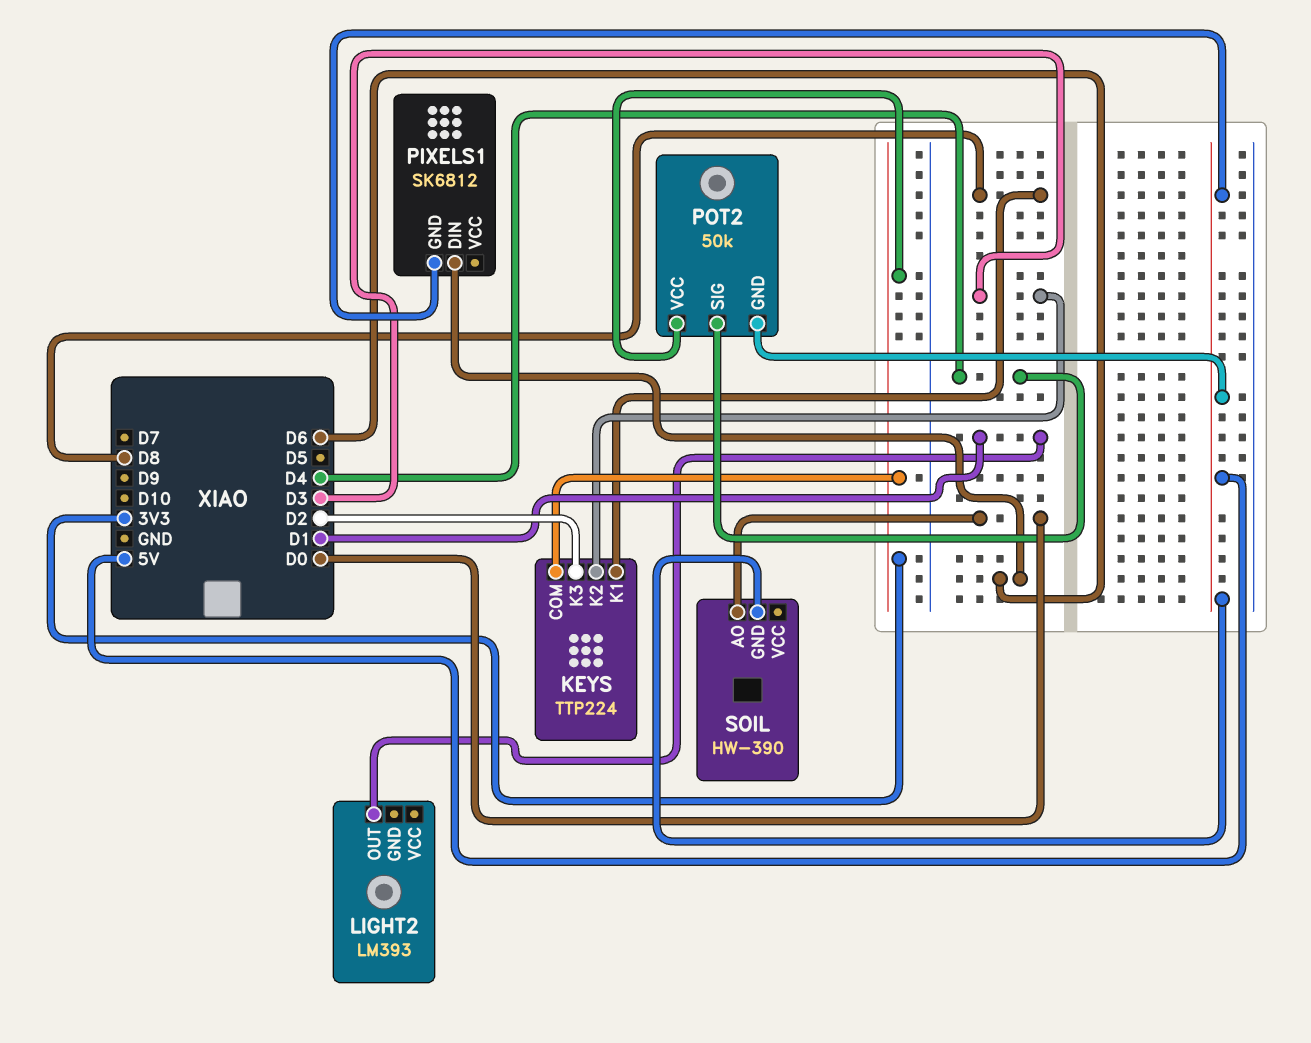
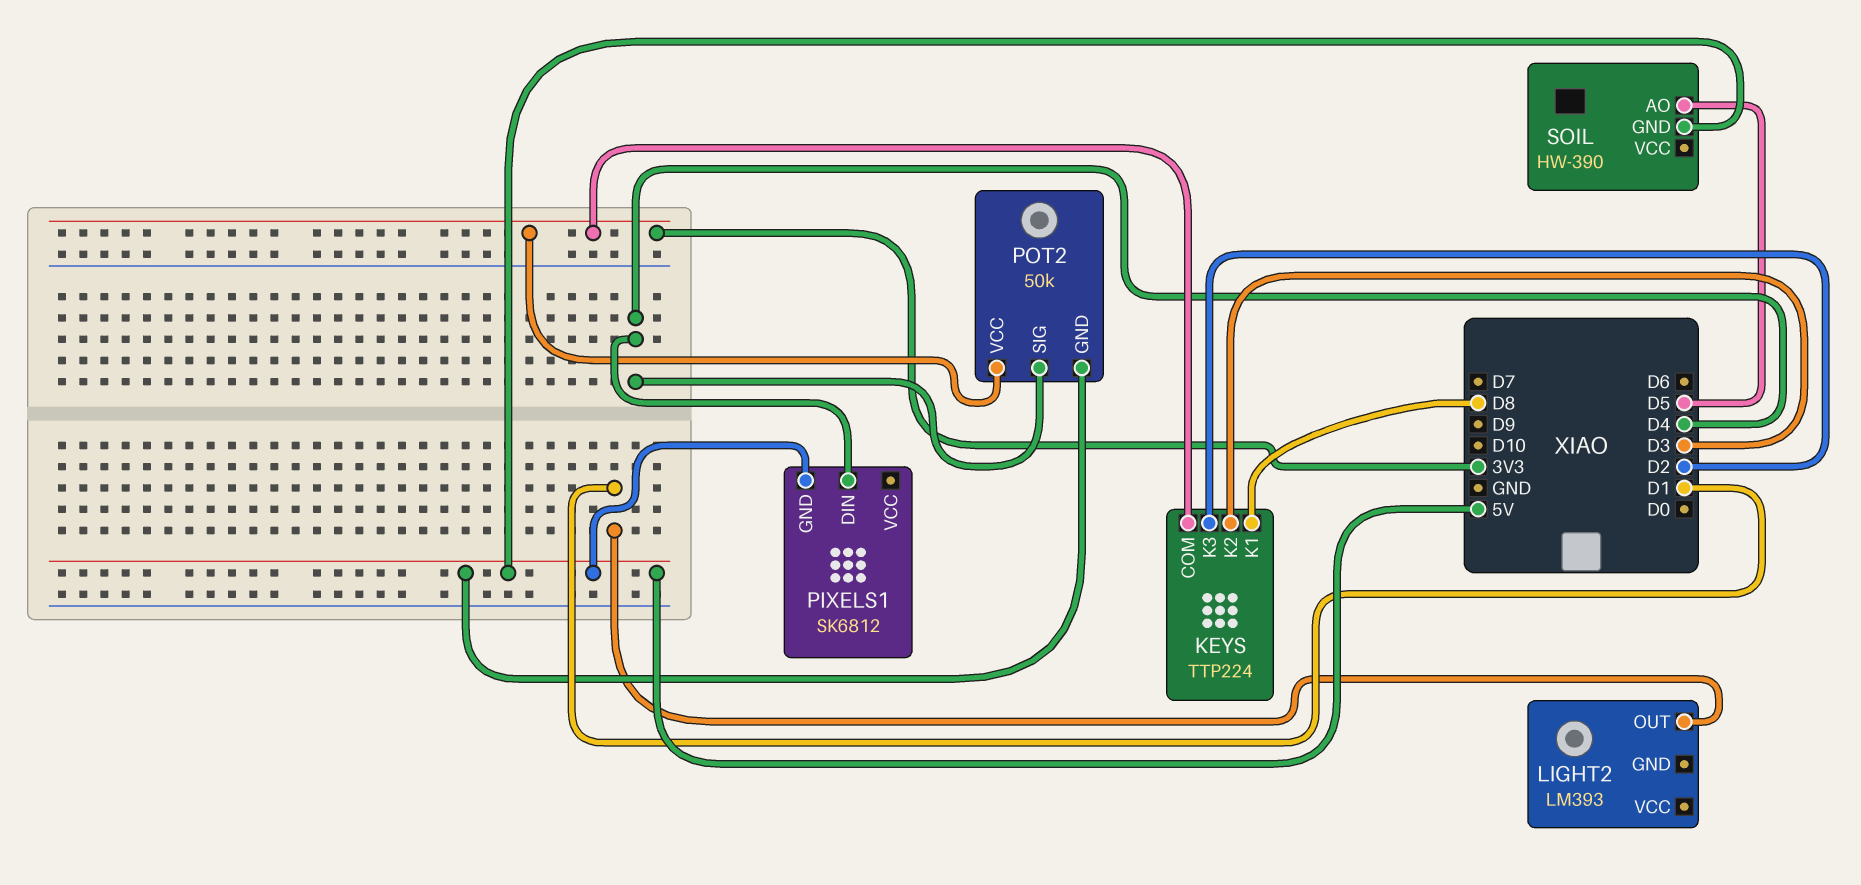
PIXELS1 pin DIN: D6 -> D4
SOIL pin AO: D0 -> D5

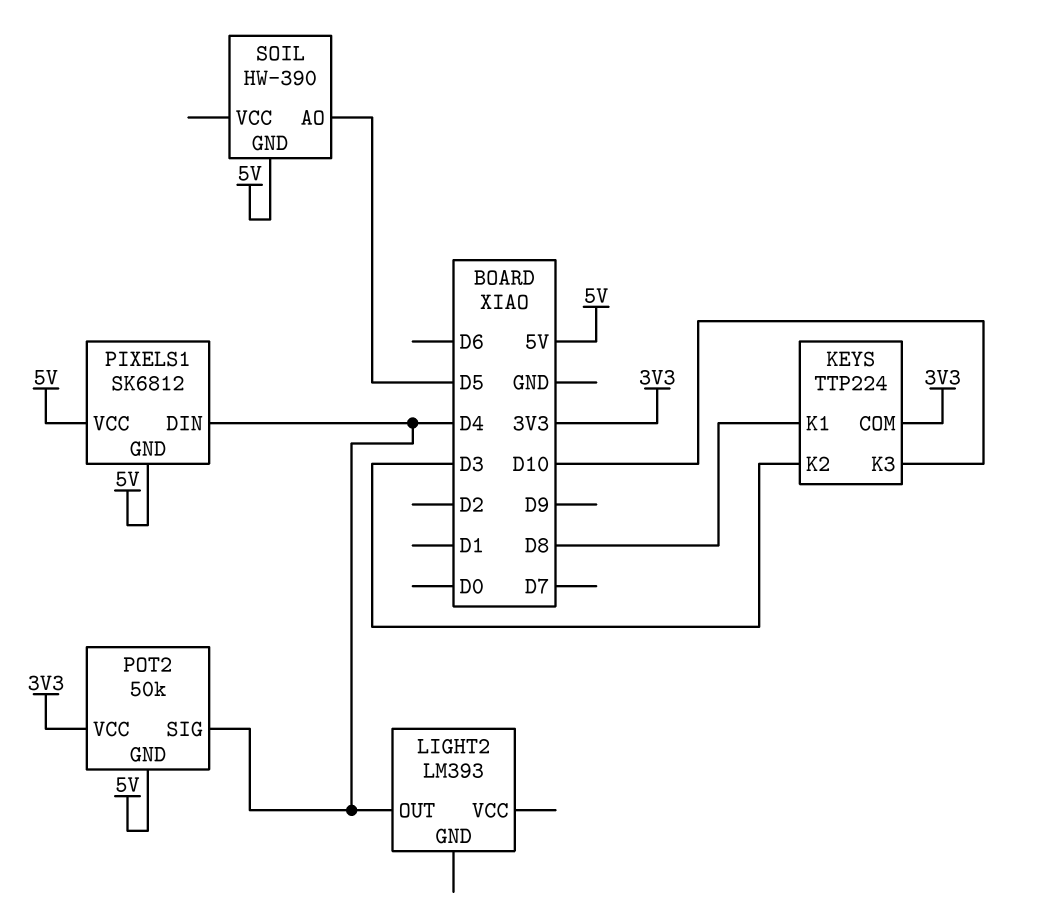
KEYS pin K3: D2 -> D10
LIGHT2 pin OUT: D1 -> D4
PIXELS1 pin VCC: none -> 5V

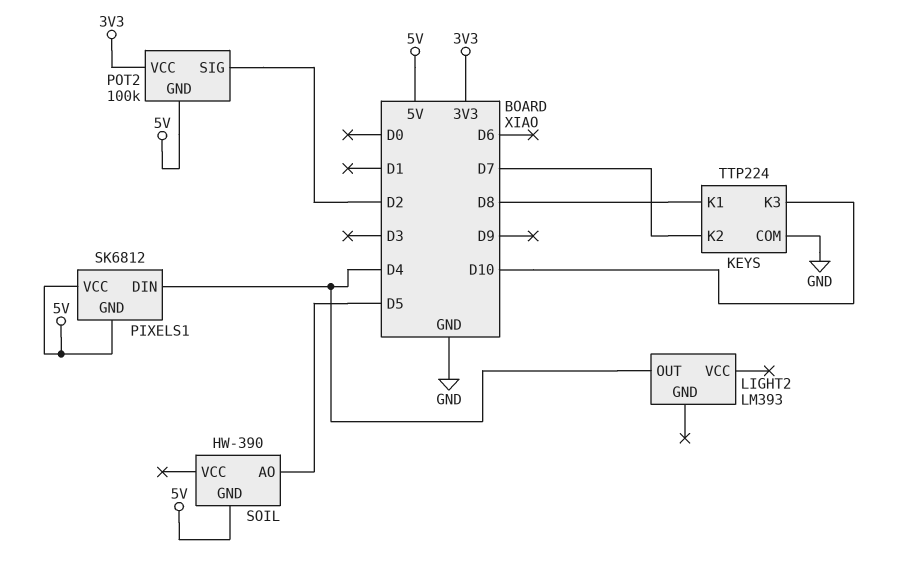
KEYS pin COM: 3V3 -> GND
KEYS pin K2: D3 -> D7
POT2: 50k -> 100k
POT2 pin SIG: D4 -> D2

